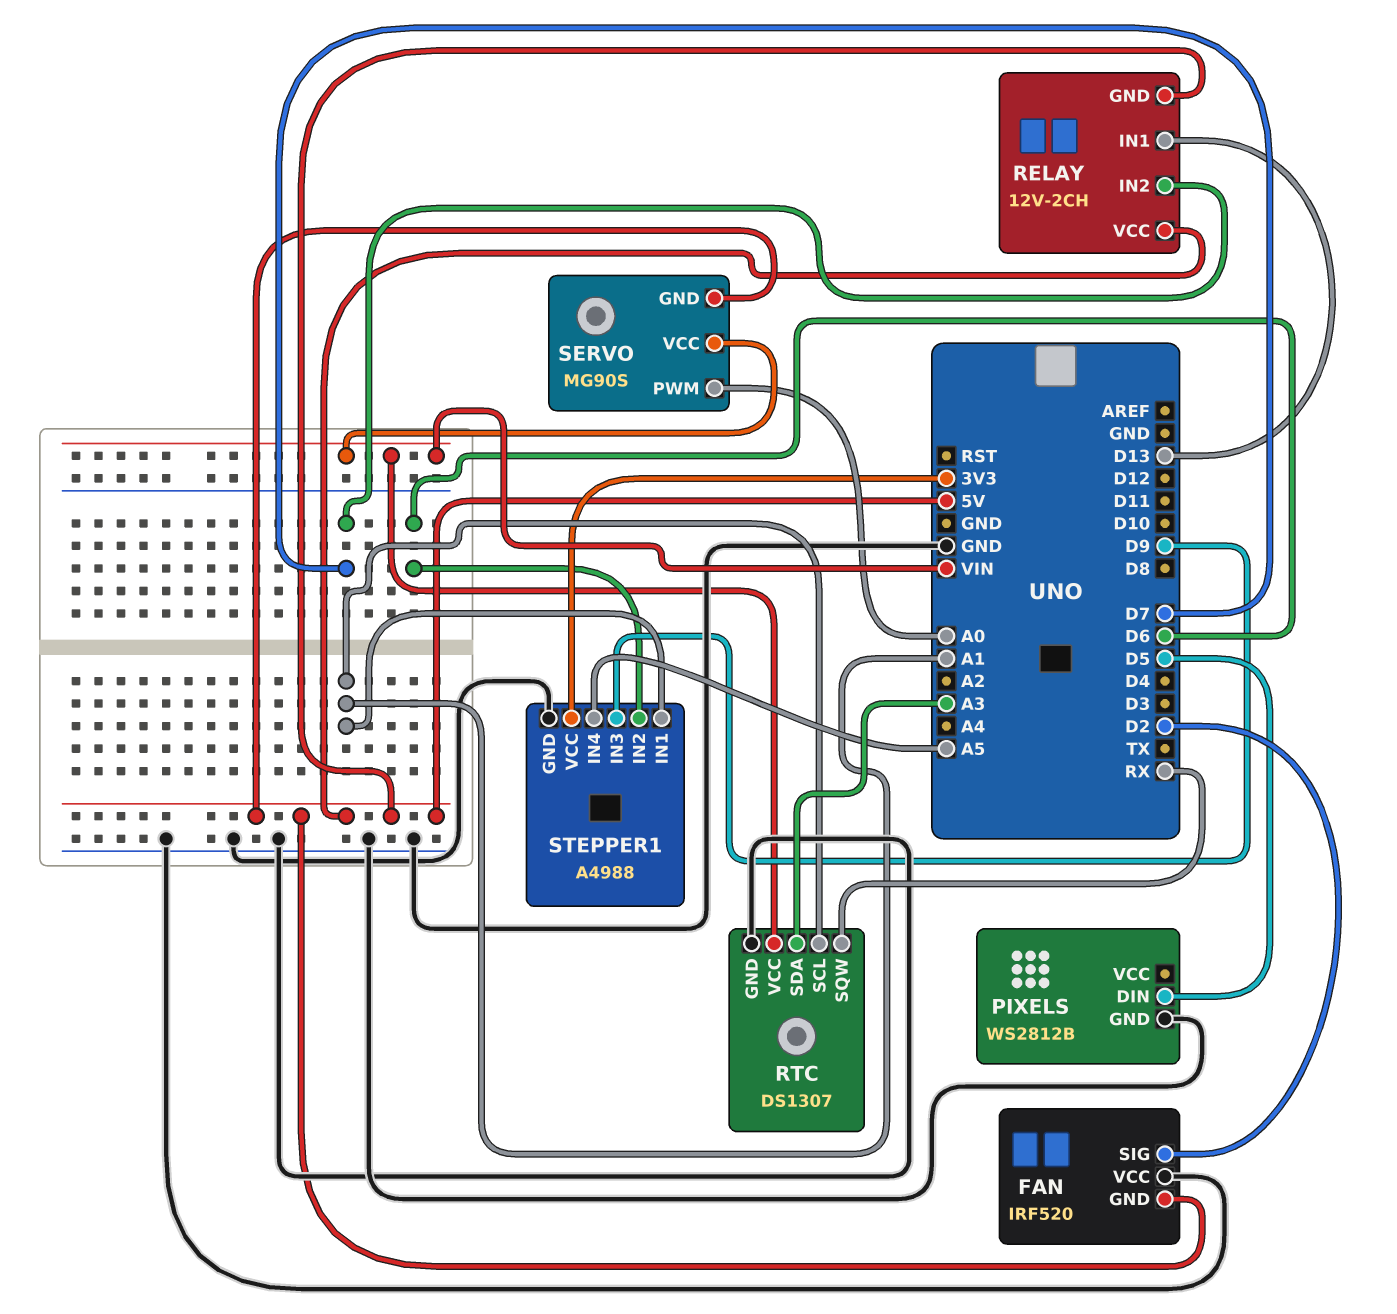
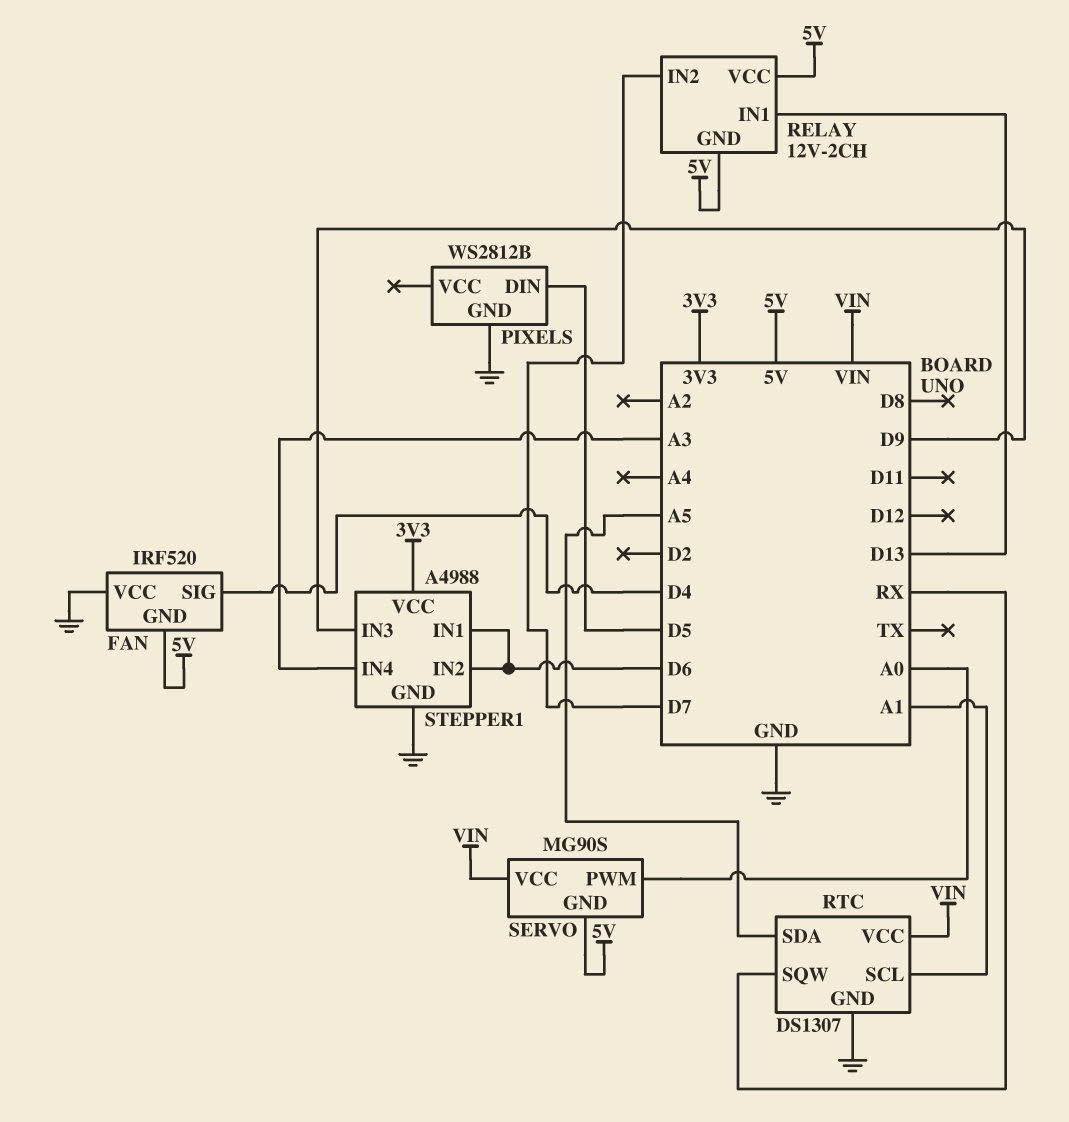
FAN pin SIG: D2 -> D4
RTC pin SDA: A3 -> A5
STEPPER1 pin IN1: A1 -> D6
STEPPER1 pin IN4: A5 -> A3

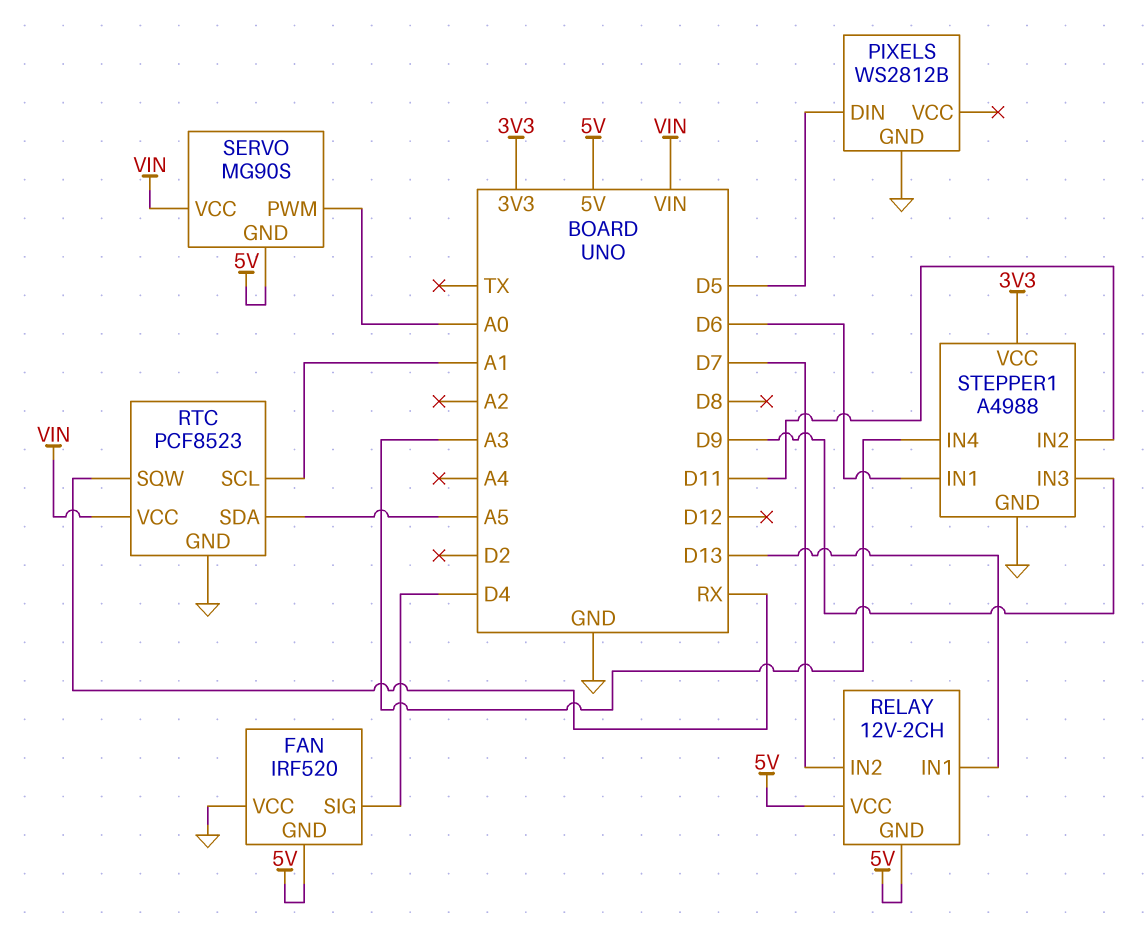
RTC: DS1307 -> PCF8523
STEPPER1 pin IN2: D6 -> D11

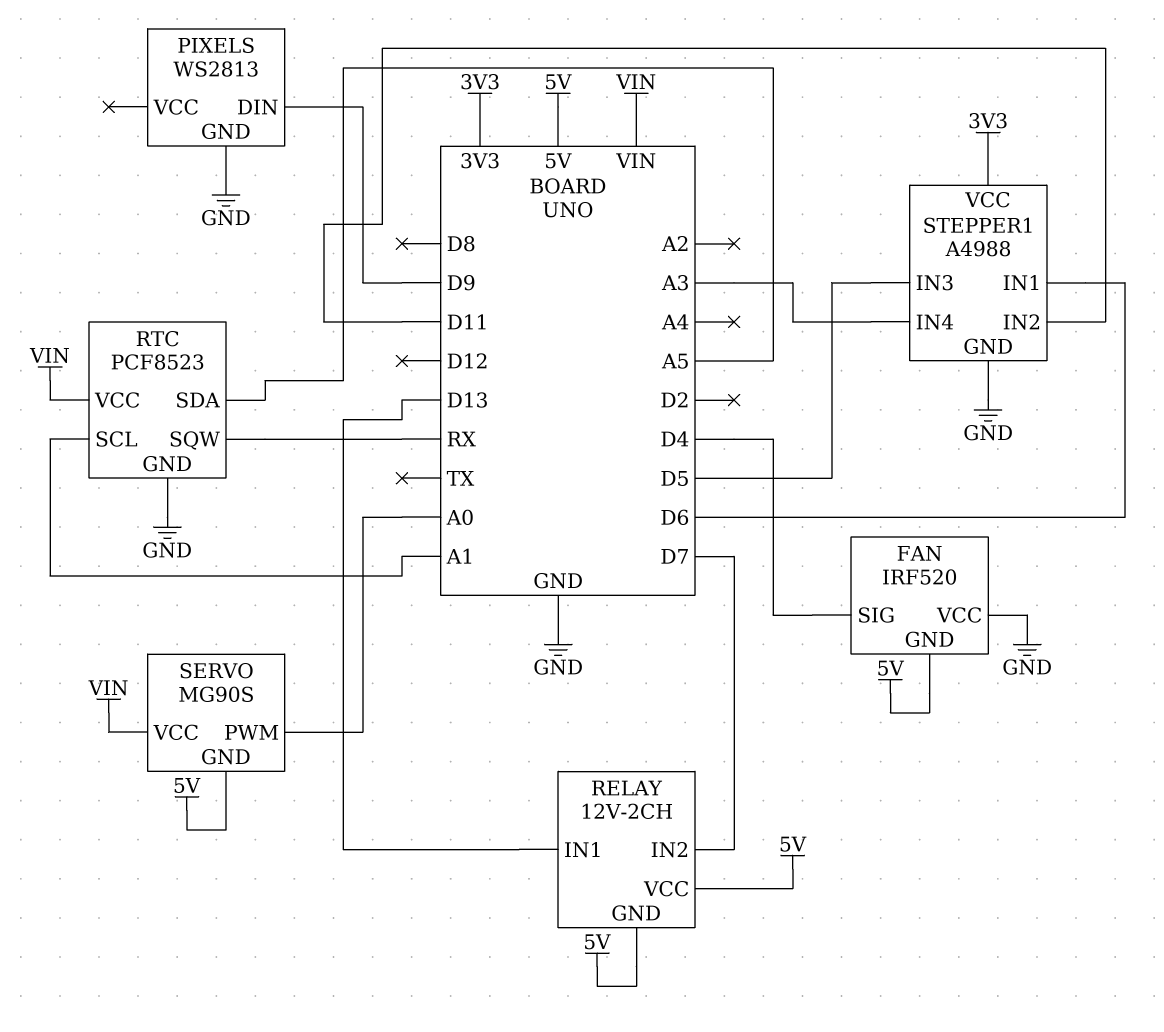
PIXELS: WS2812B -> WS2813
PIXELS pin DIN: D5 -> D9
STEPPER1 pin IN3: D9 -> D5

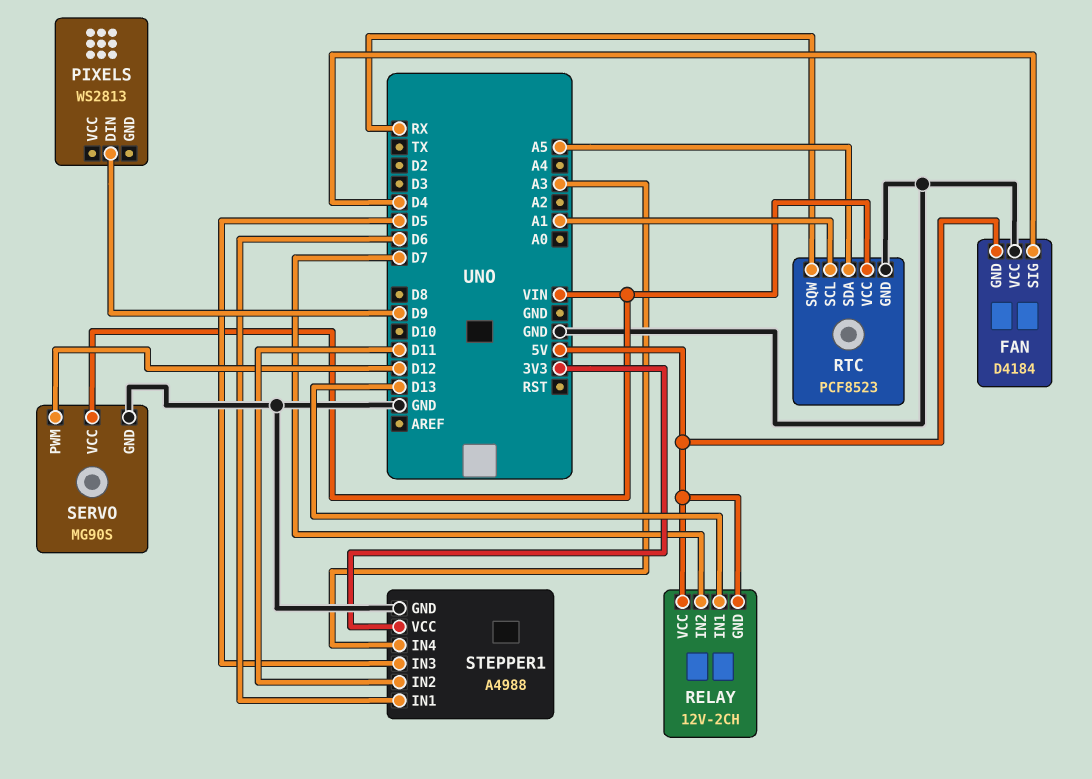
FAN: IRF520 -> D4184
PIXELS pin GND: GND -> none
SERVO pin GND: 5V -> GND
SERVO pin PWM: A0 -> D12

